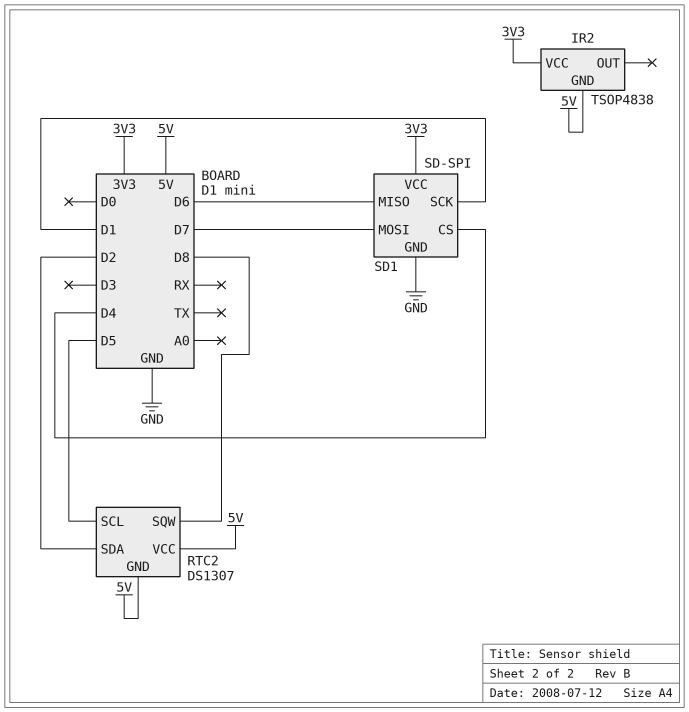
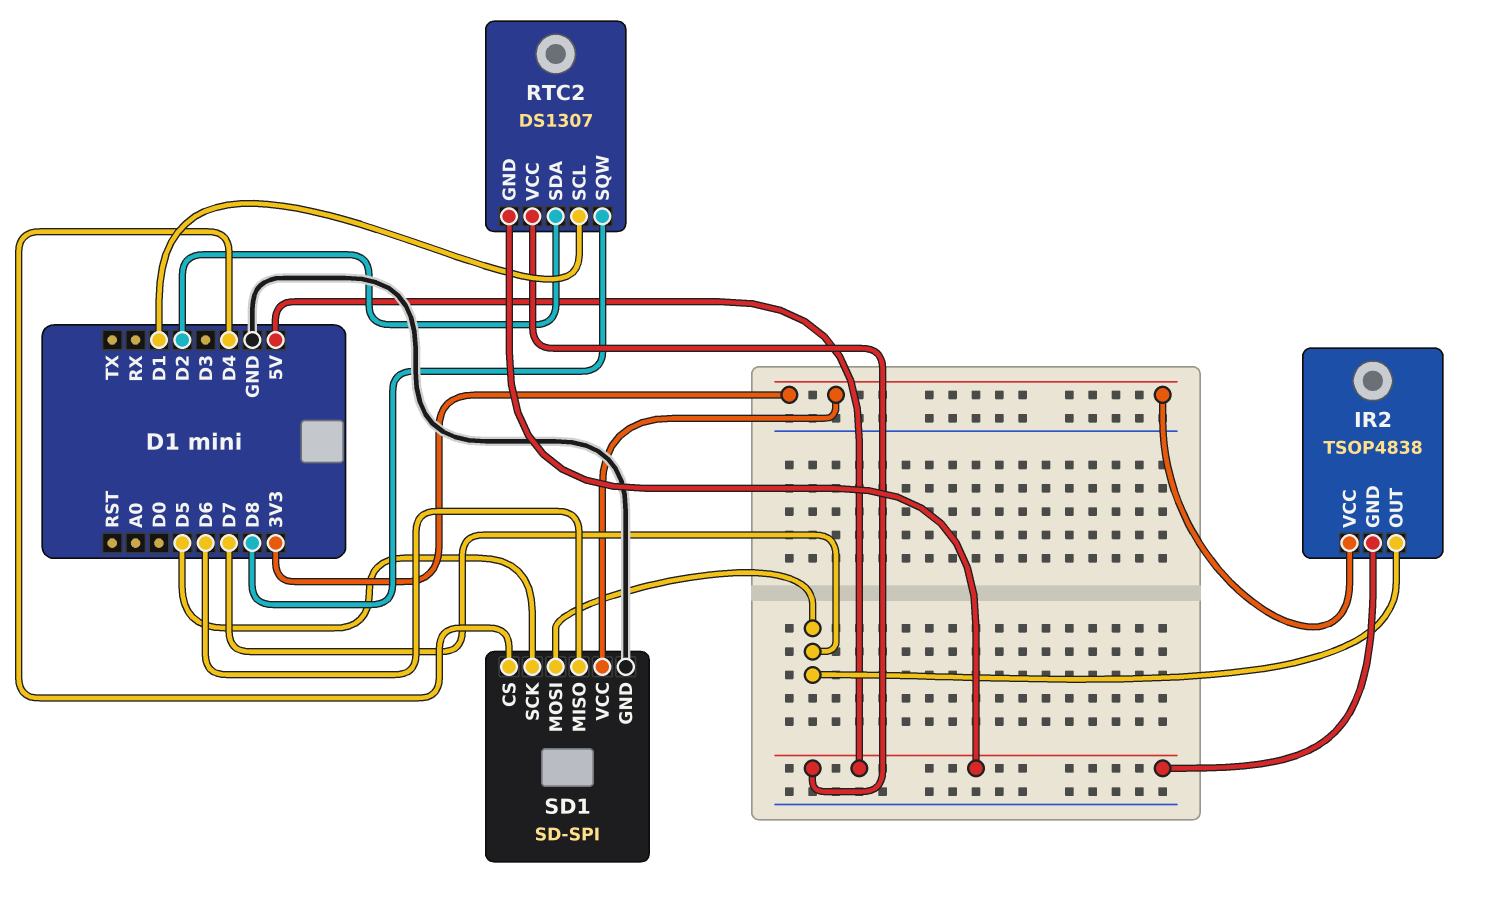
IR2 pin OUT: none -> D7
RTC2 pin SCL: D5 -> D1
SD1 pin SCK: D1 -> D5

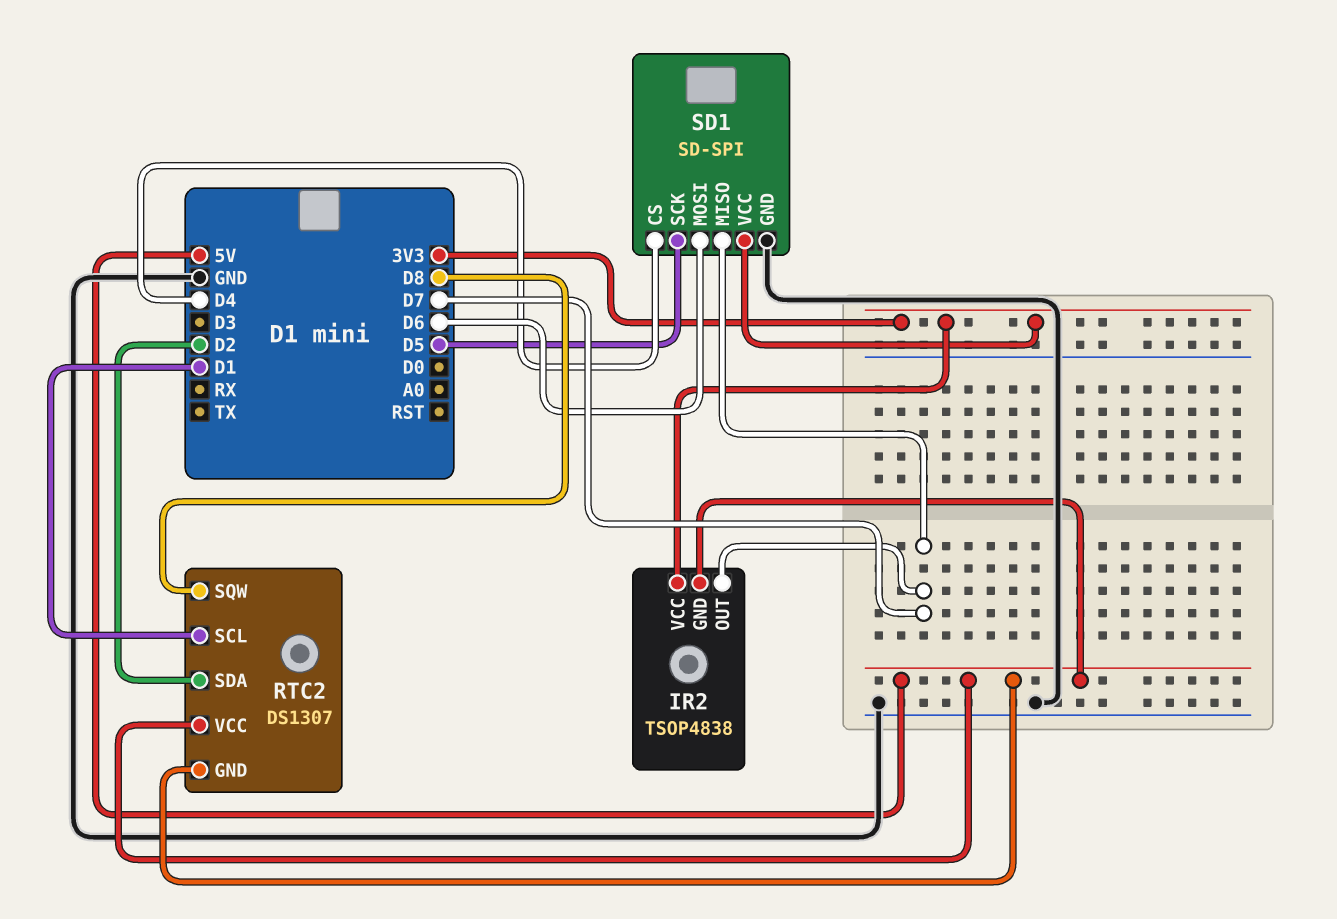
SD1 pin MISO: D6 -> D7
SD1 pin MOSI: D7 -> D6

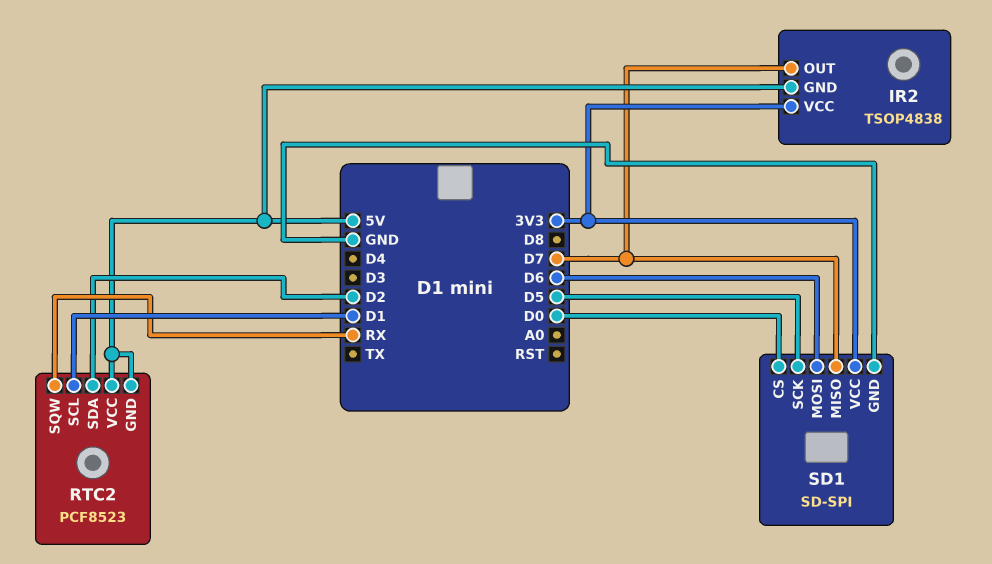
RTC2: DS1307 -> PCF8523
RTC2 pin SQW: D8 -> RX
SD1 pin CS: D4 -> D0

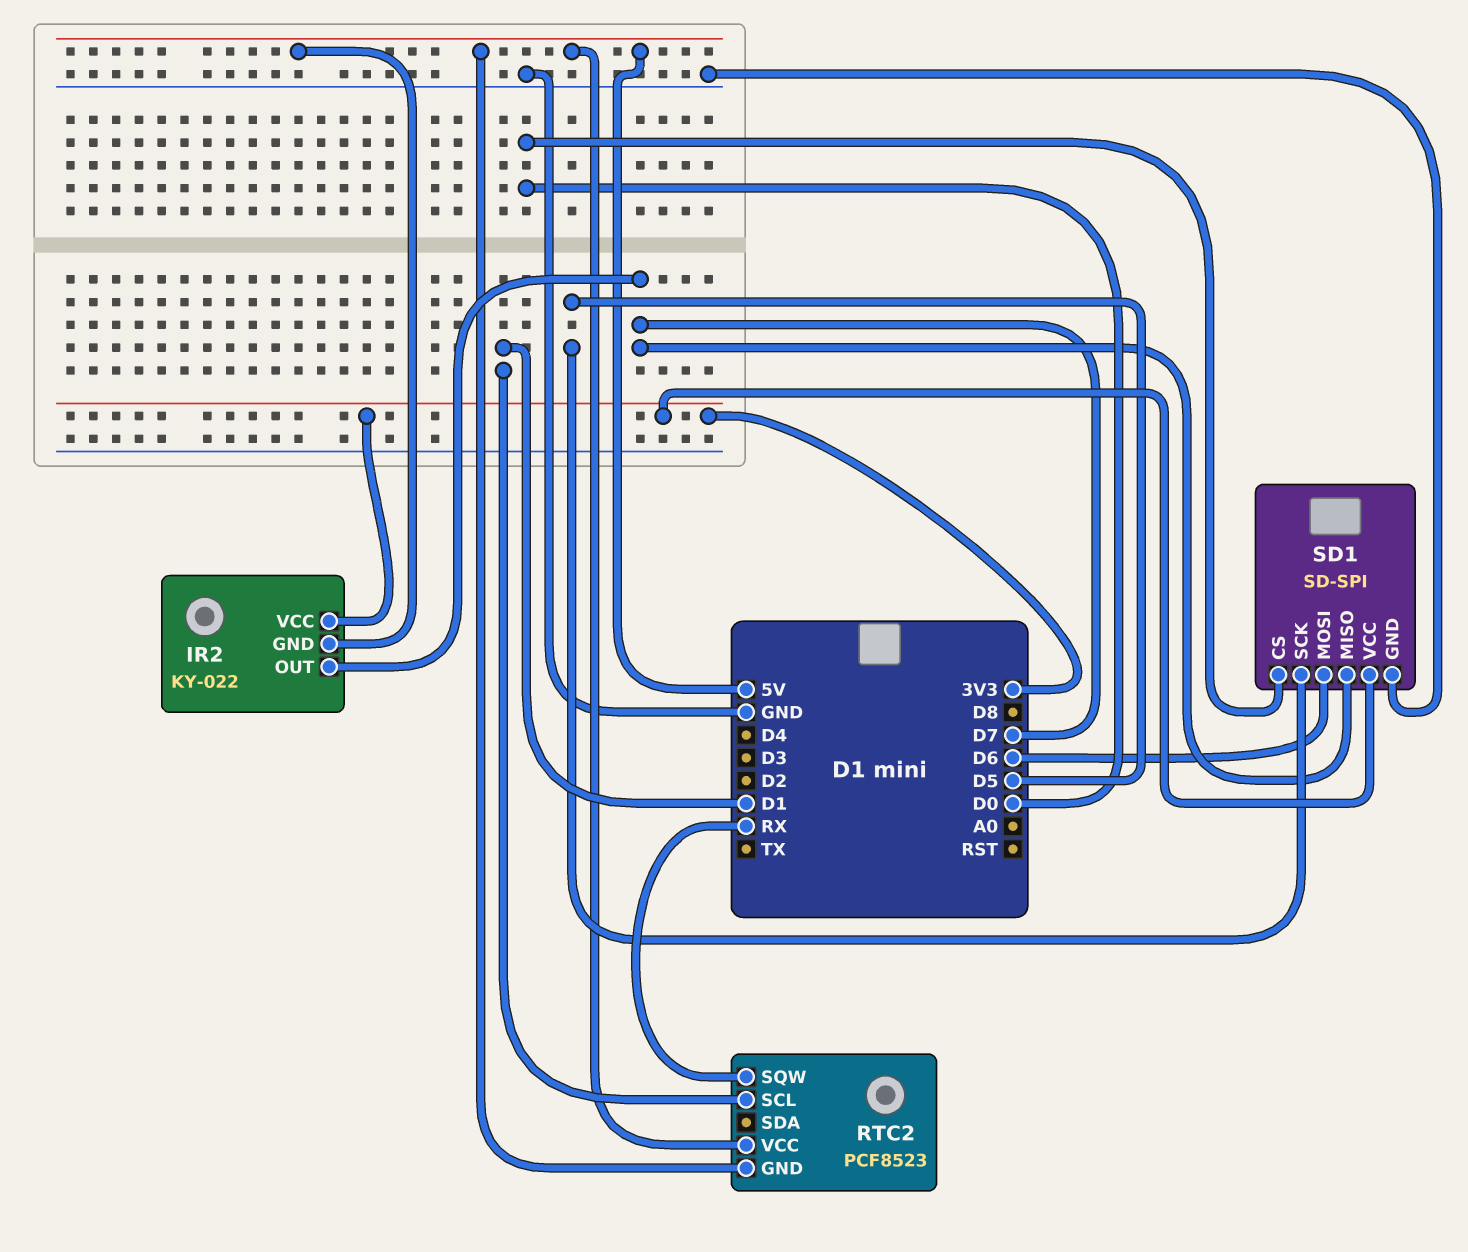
IR2: TSOP4838 -> KY-022
RTC2 pin SDA: D2 -> none

